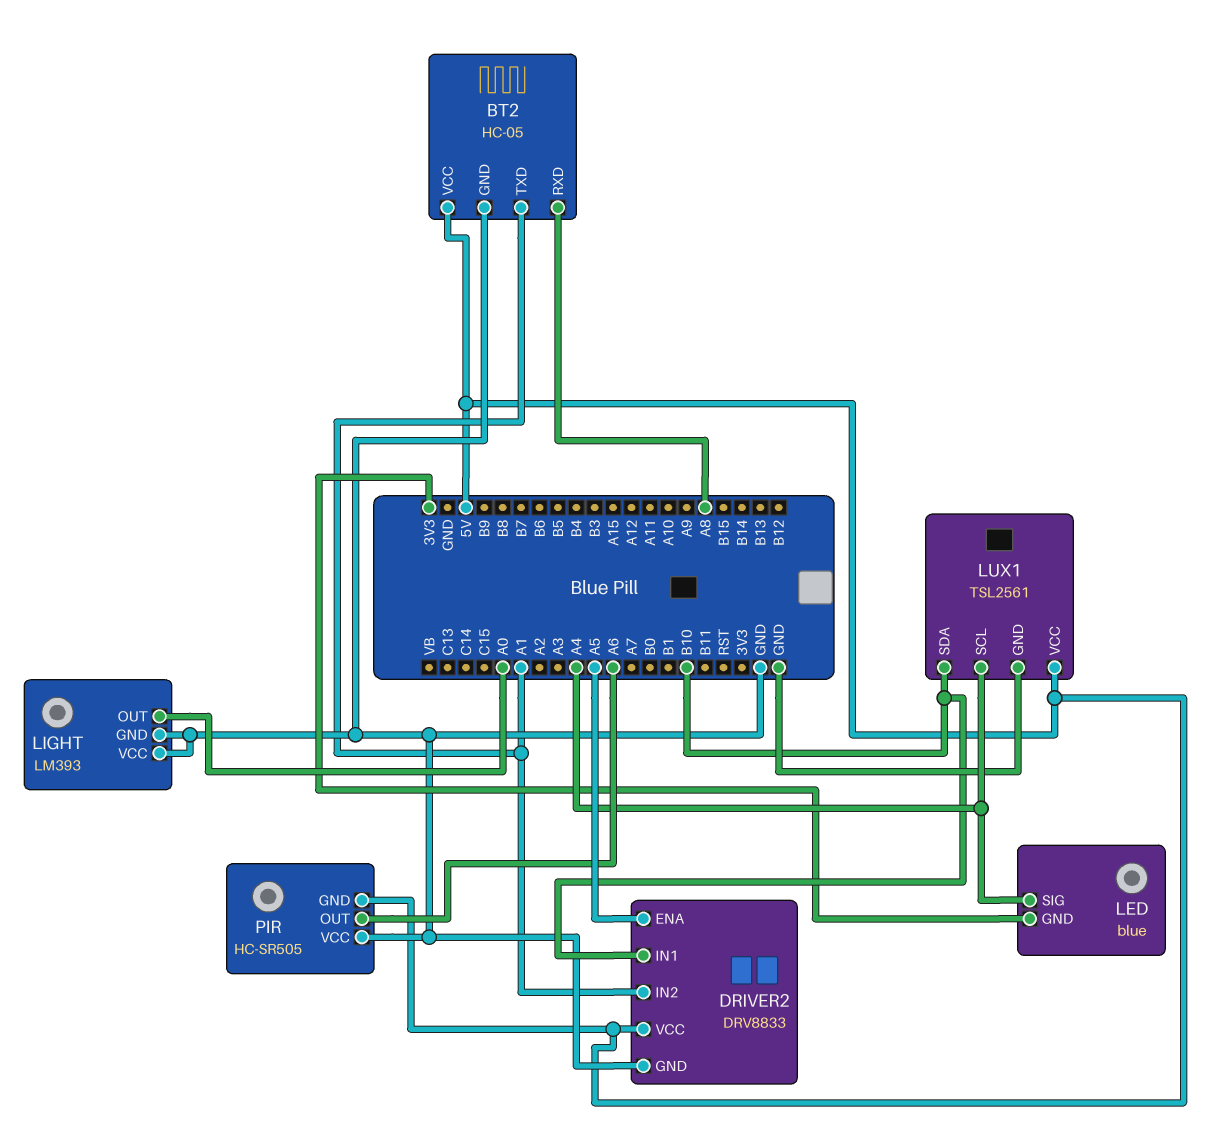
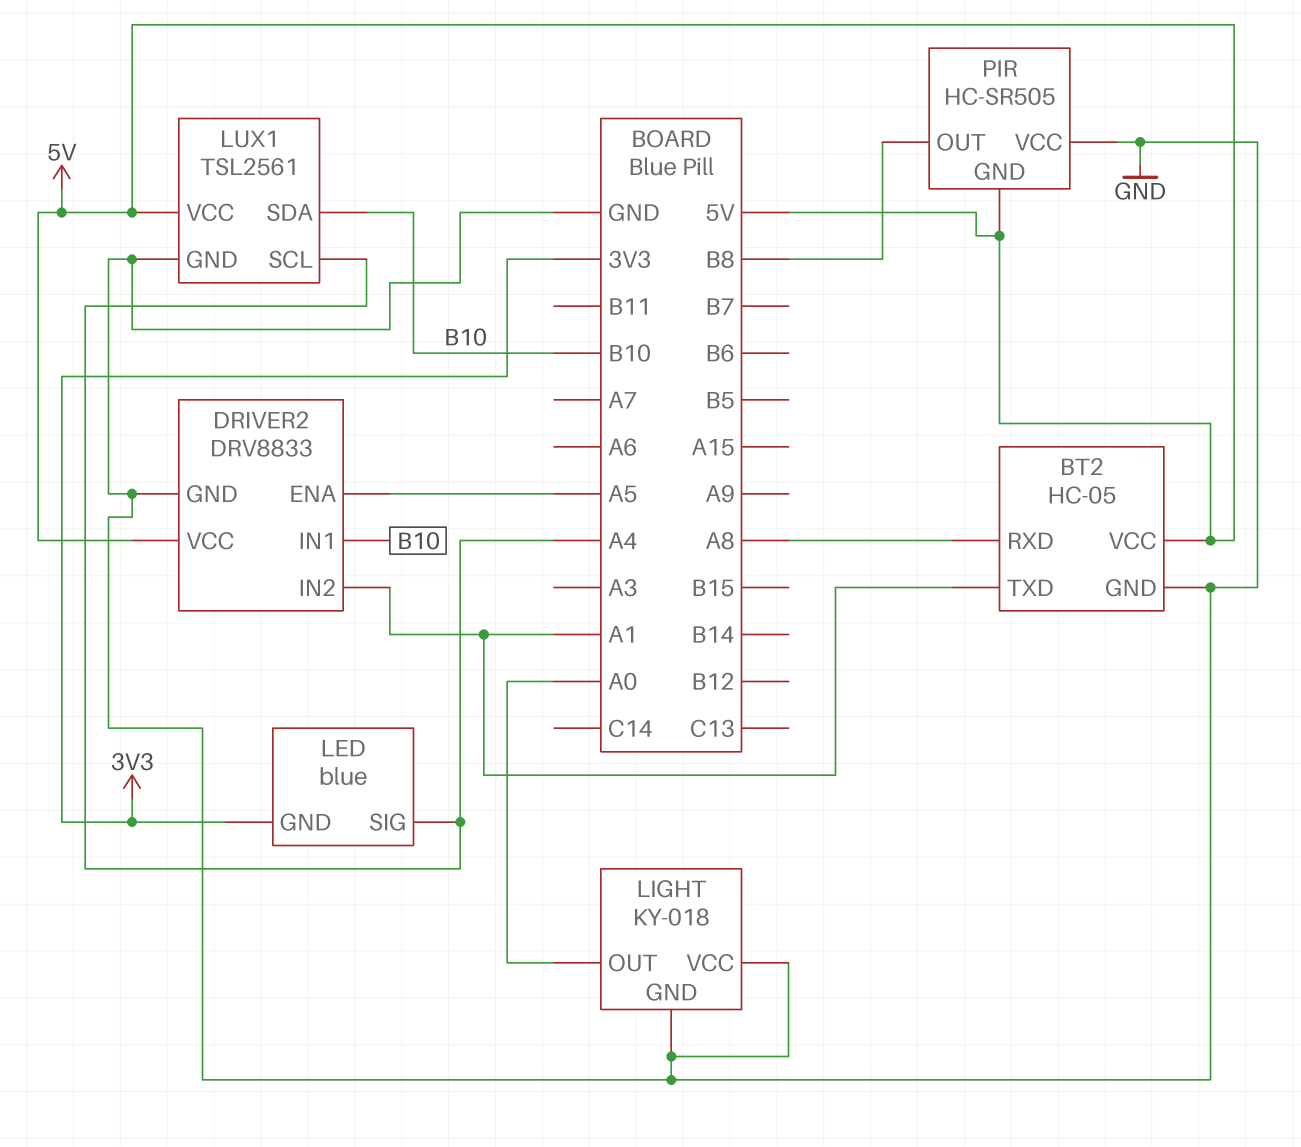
LIGHT: LM393 -> KY-018
PIR pin OUT: A6 -> B8

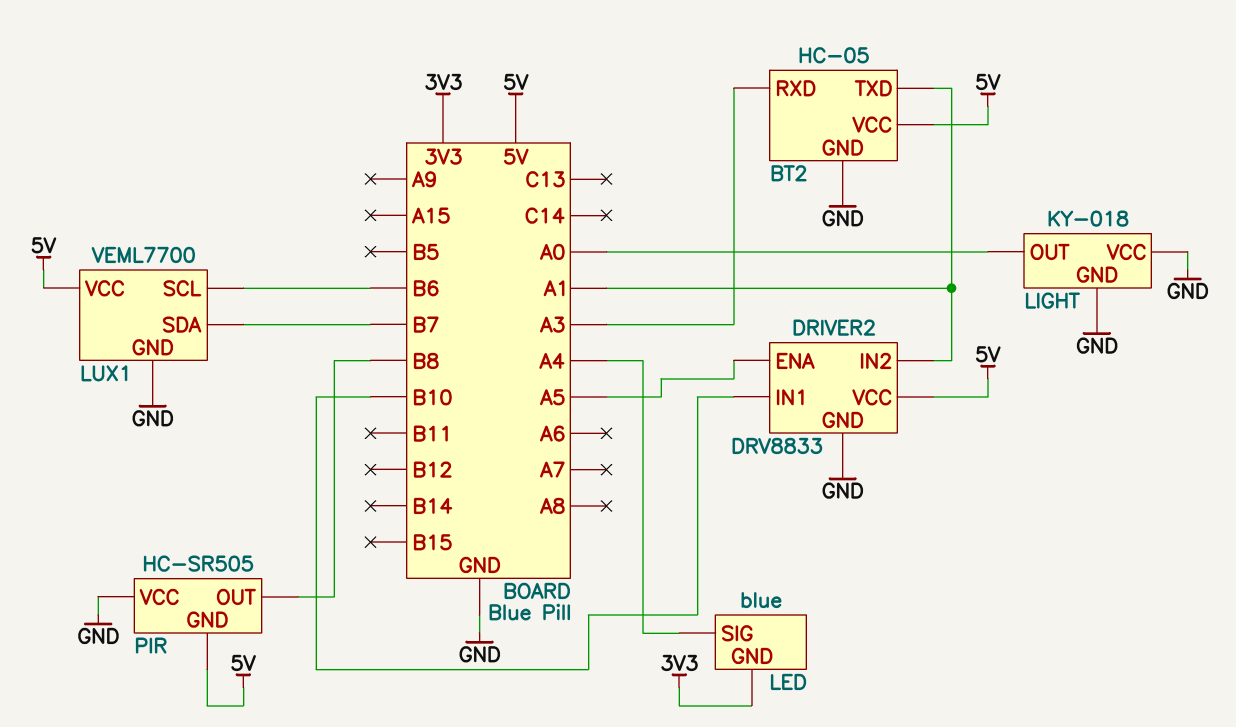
BT2 pin RXD: A8 -> A3
LUX1: TSL2561 -> VEML7700
LUX1 pin SCL: A4 -> B6
LUX1 pin SDA: B10 -> B7

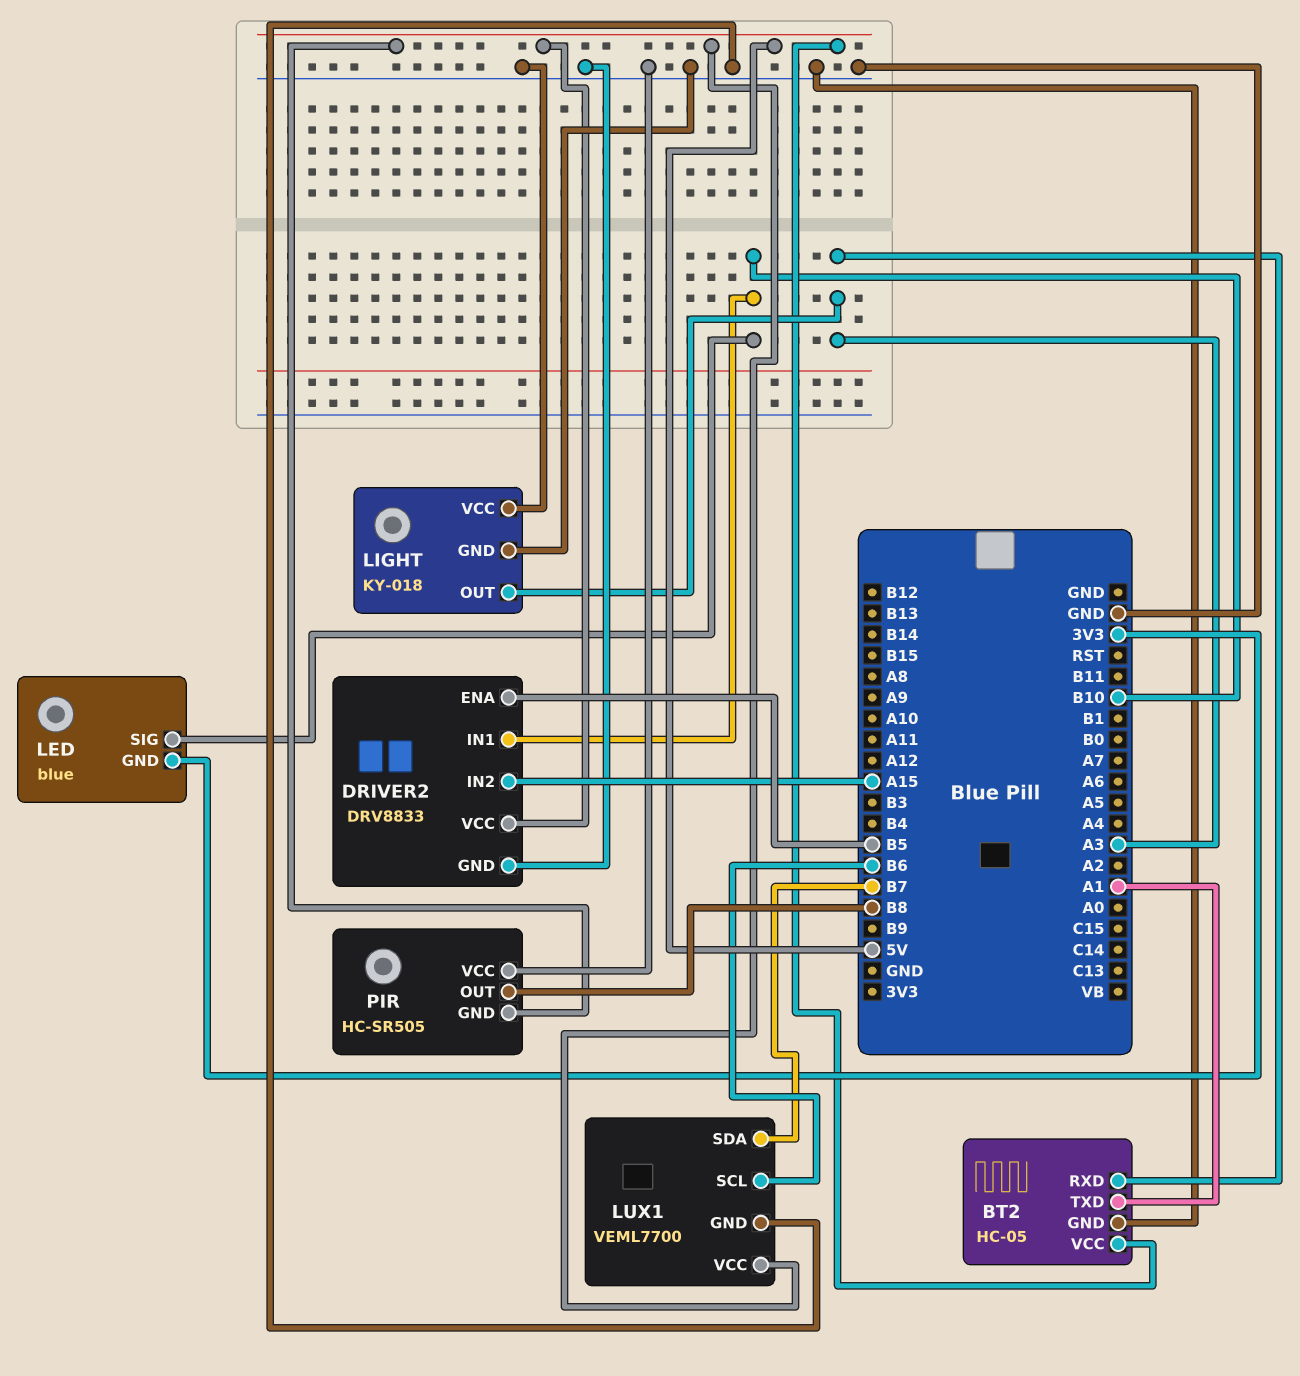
DRIVER2 pin ENA: A5 -> B5
DRIVER2 pin IN2: A1 -> A15
LED pin SIG: A4 -> B10
LIGHT pin OUT: A0 -> A3

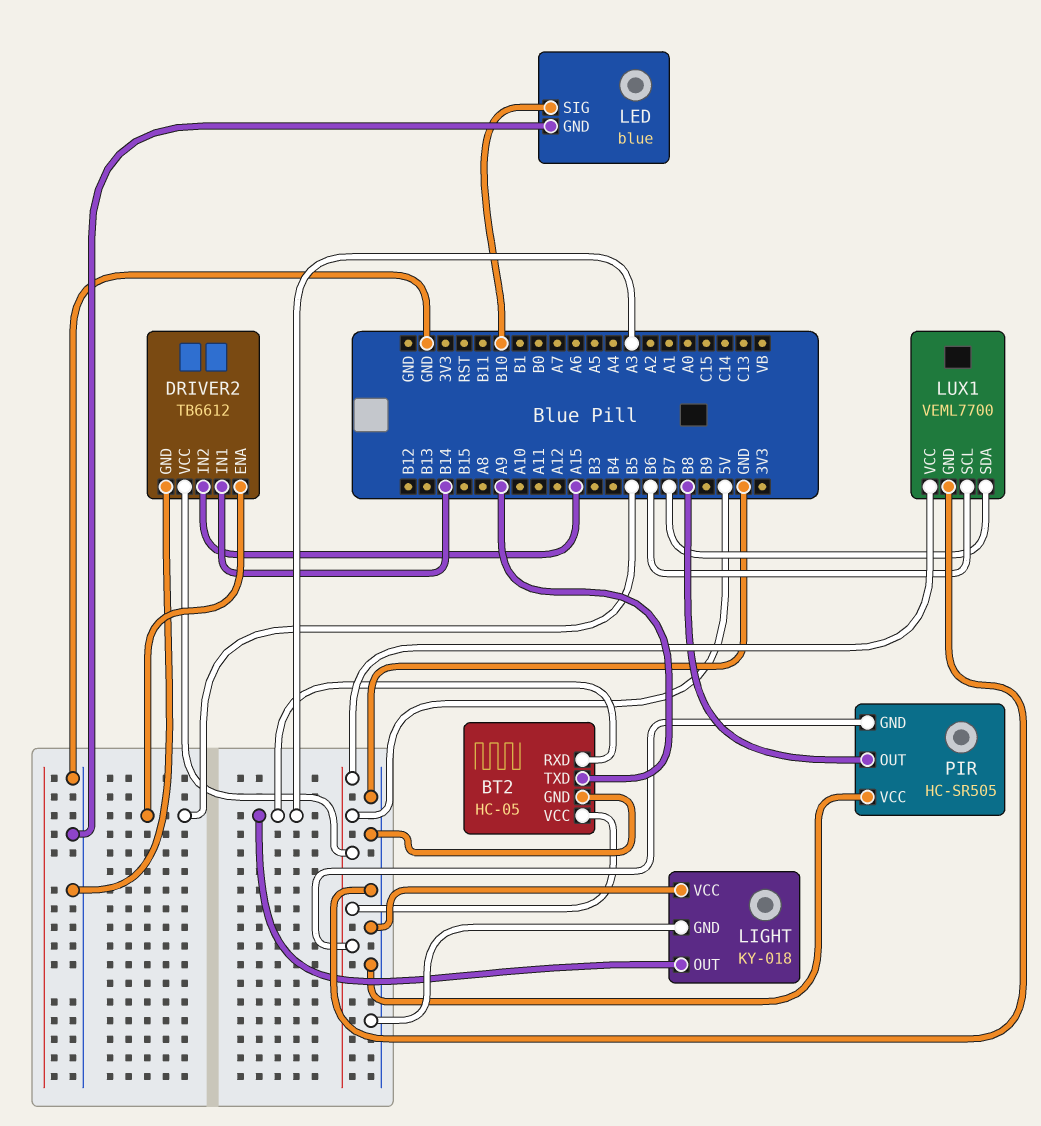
BT2 pin TXD: A1 -> A9
DRIVER2: DRV8833 -> TB6612
DRIVER2 pin IN1: B10 -> B14
LED pin GND: 3V3 -> GND

